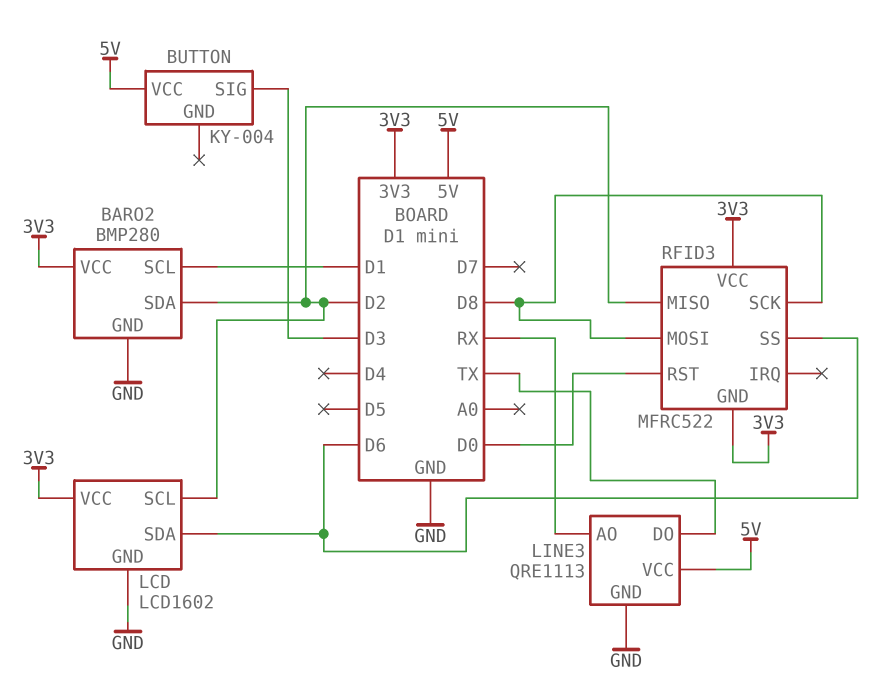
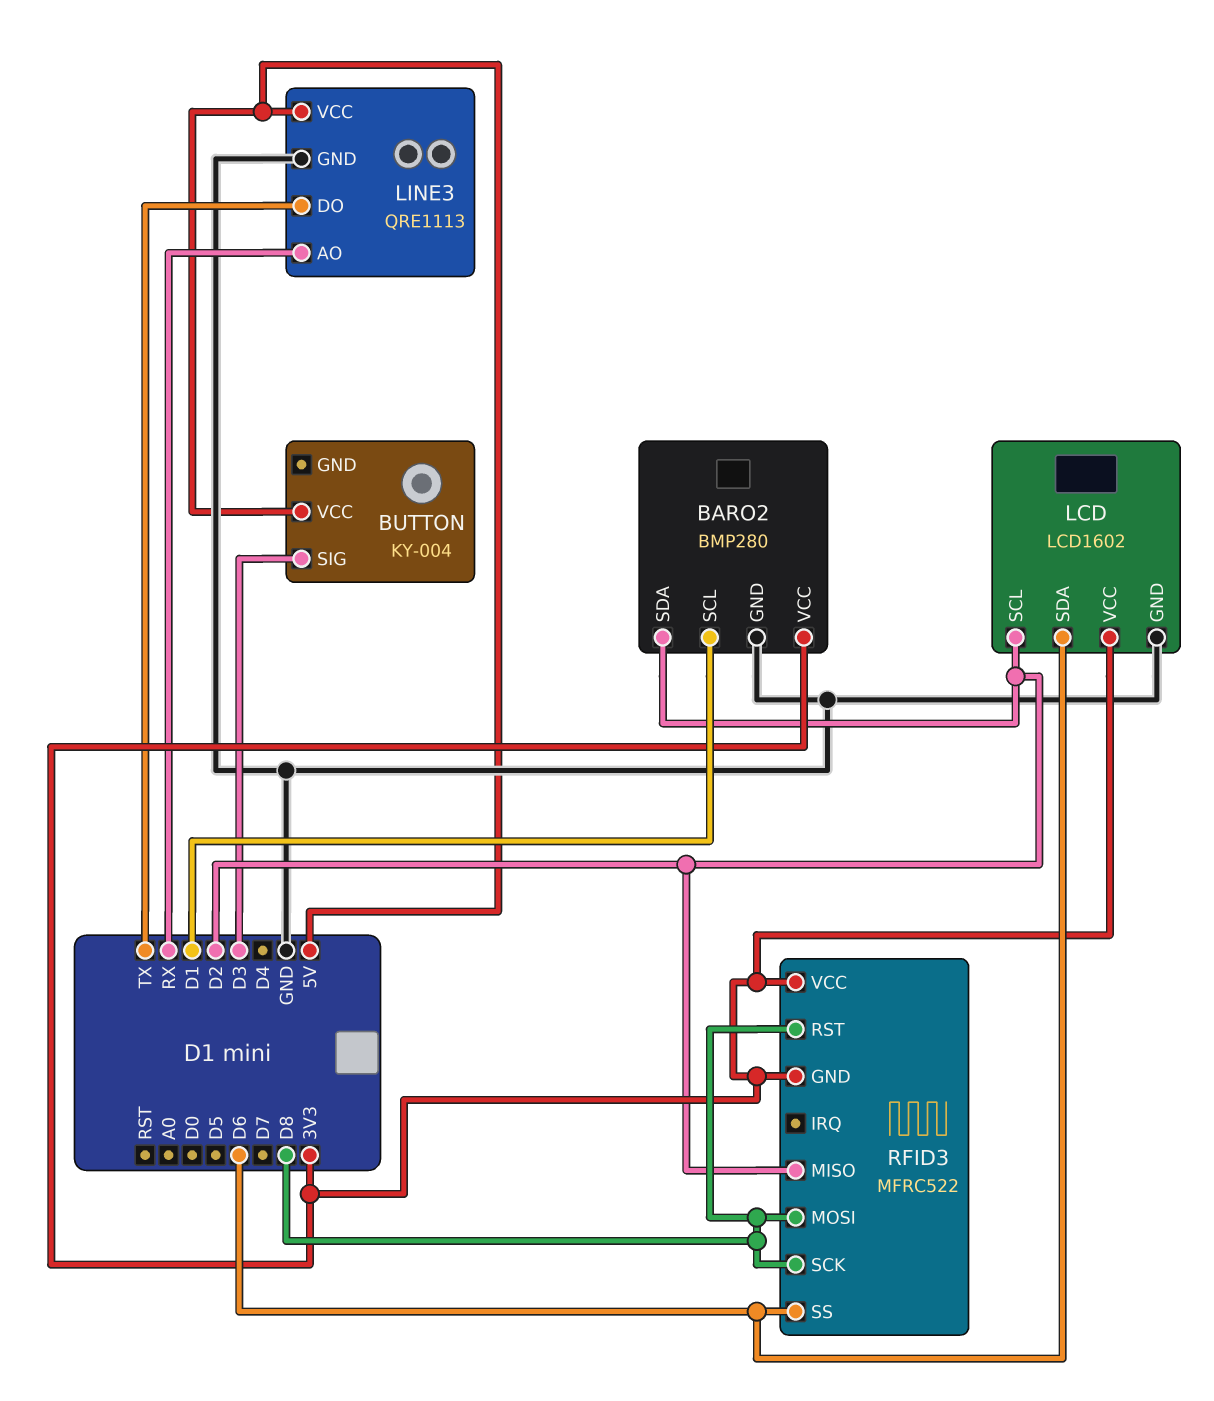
RFID3 pin RST: D0 -> D8

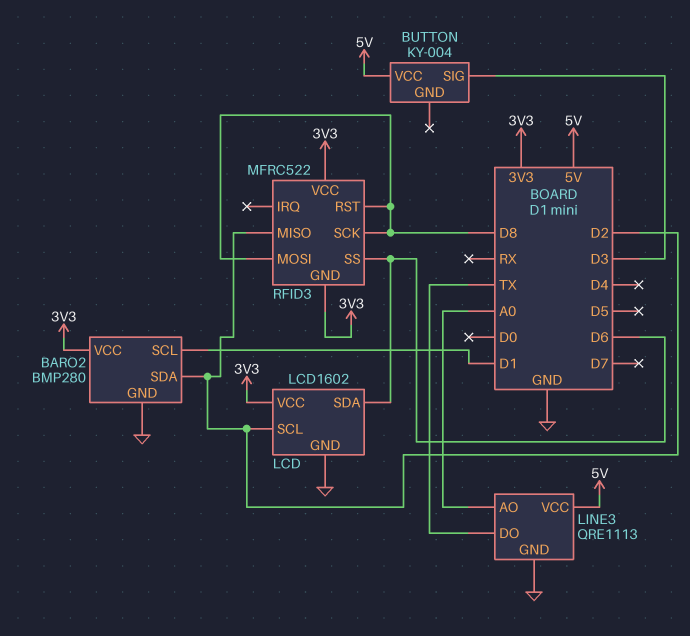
LINE3 pin AO: RX -> A0

